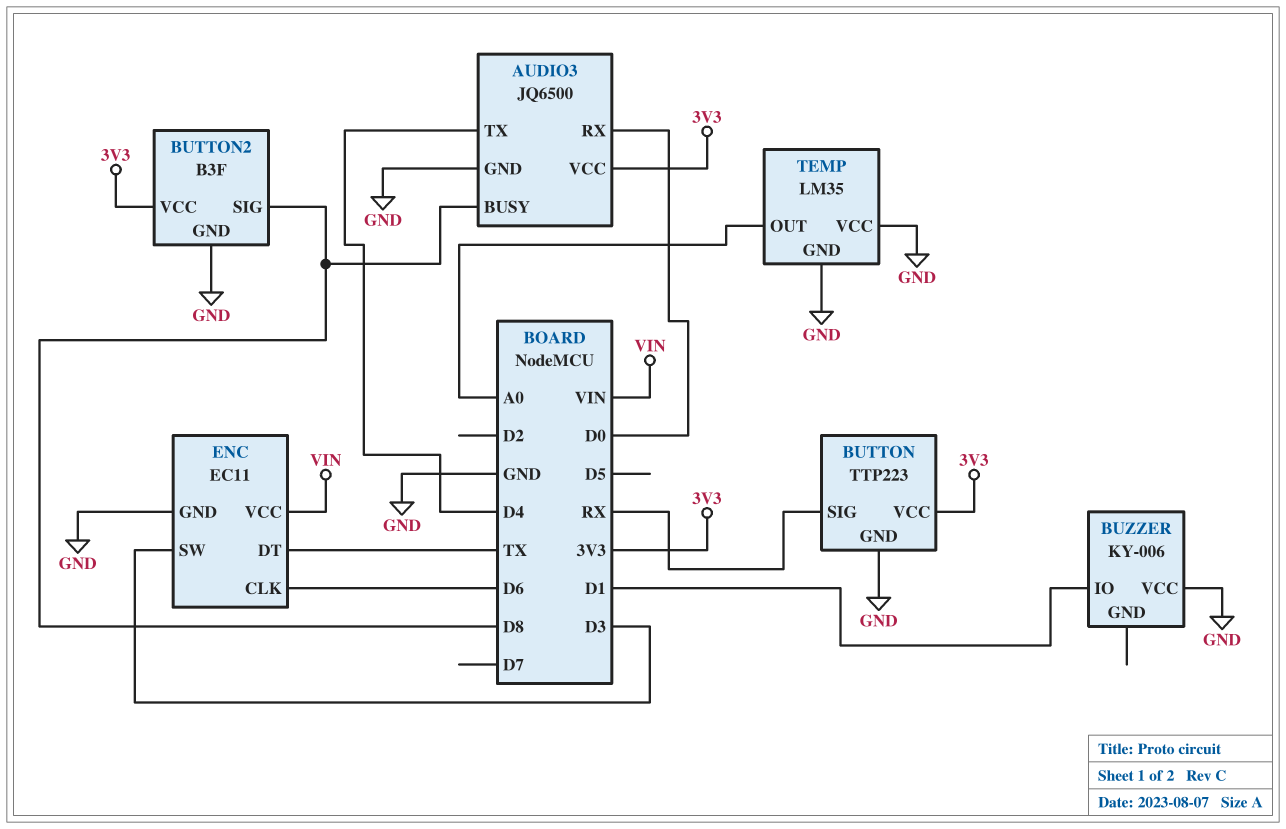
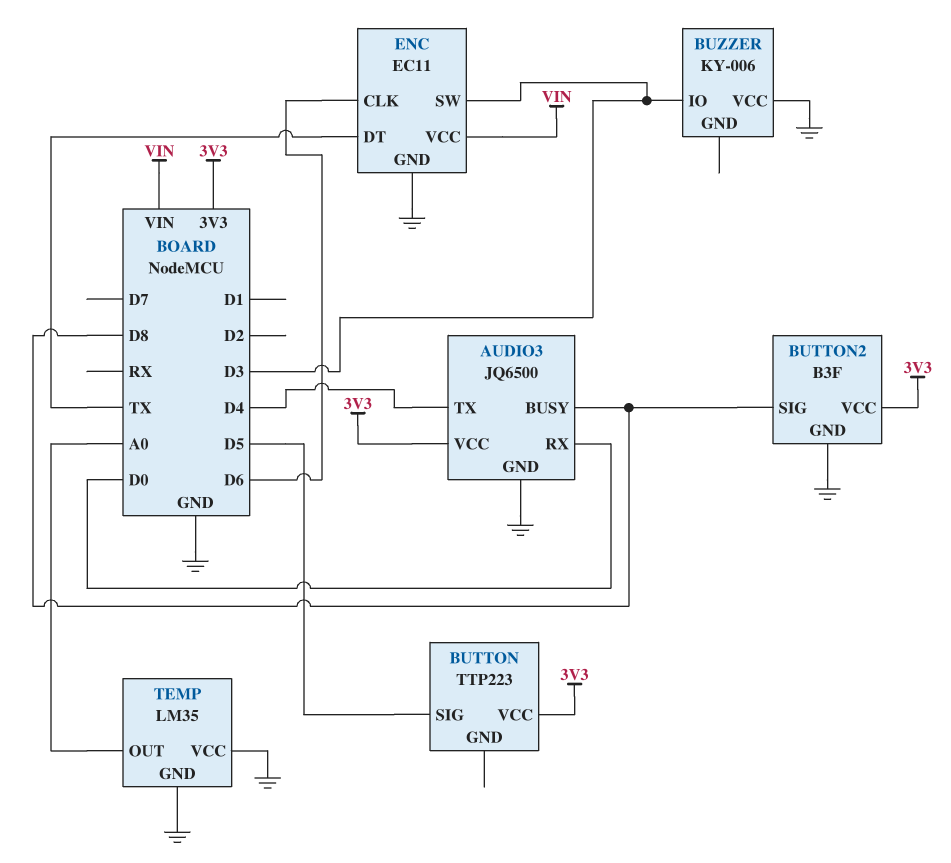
BUTTON pin GND: GND -> none
BUTTON pin SIG: RX -> D5
BUZZER pin IO: D1 -> D3

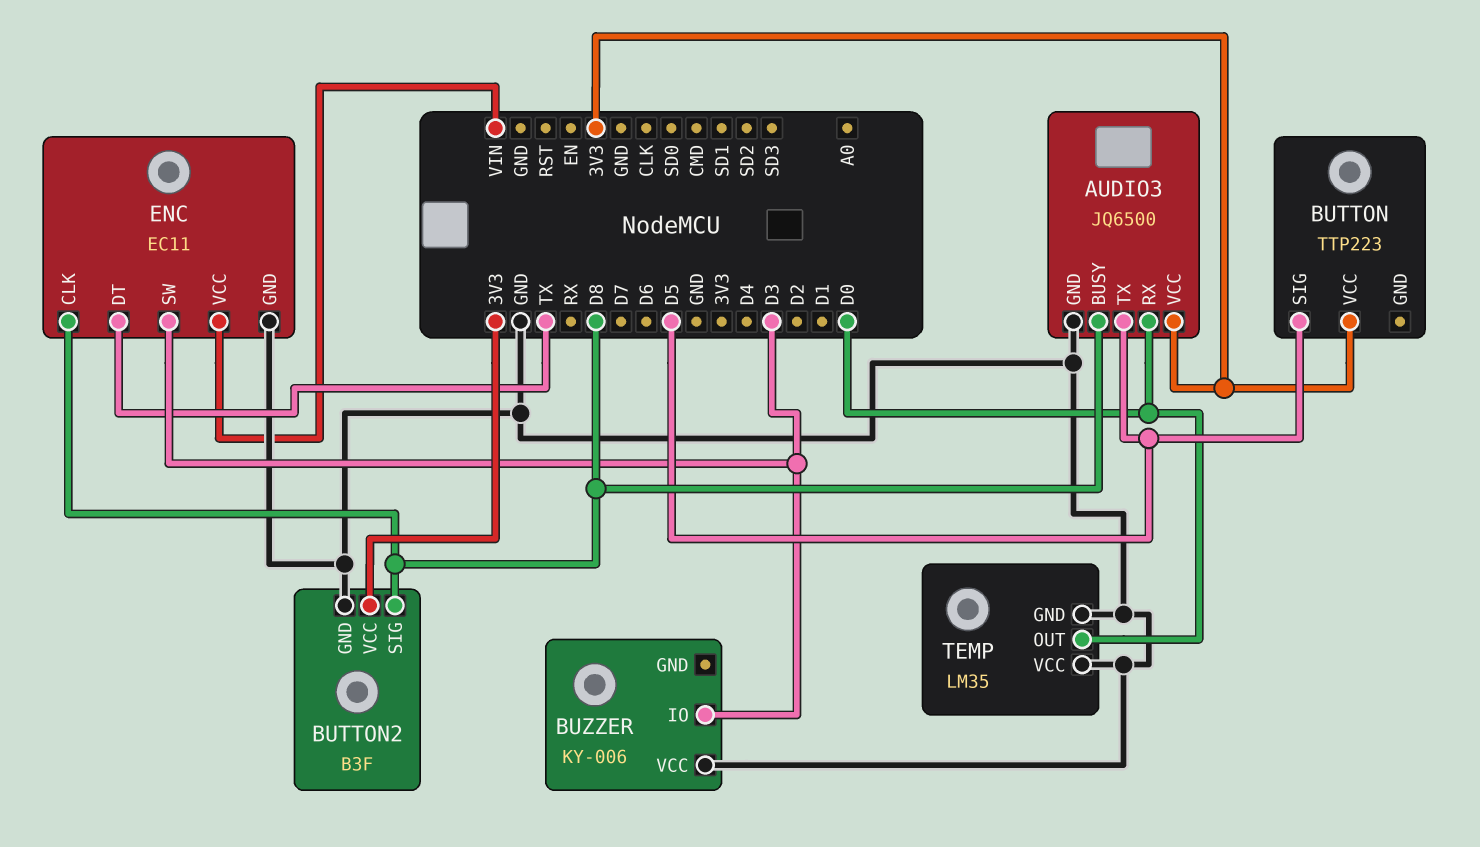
AUDIO3 pin TX: D4 -> D5
ENC pin CLK: D6 -> D8
TEMP pin OUT: A0 -> D0

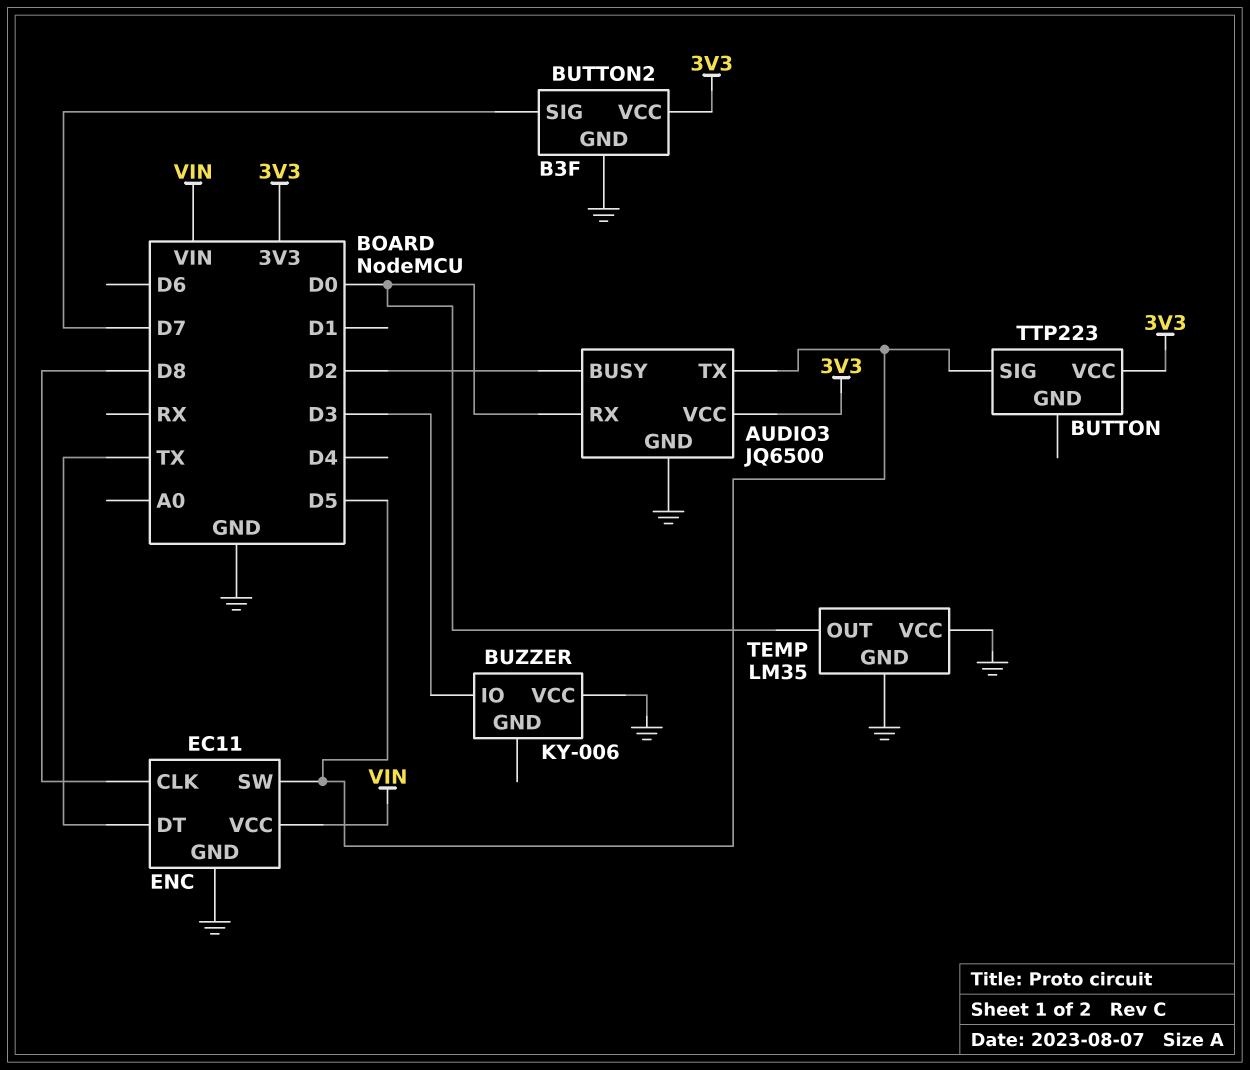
AUDIO3 pin BUSY: D8 -> D2
BUTTON2 pin SIG: D8 -> D7
ENC pin SW: D3 -> D5

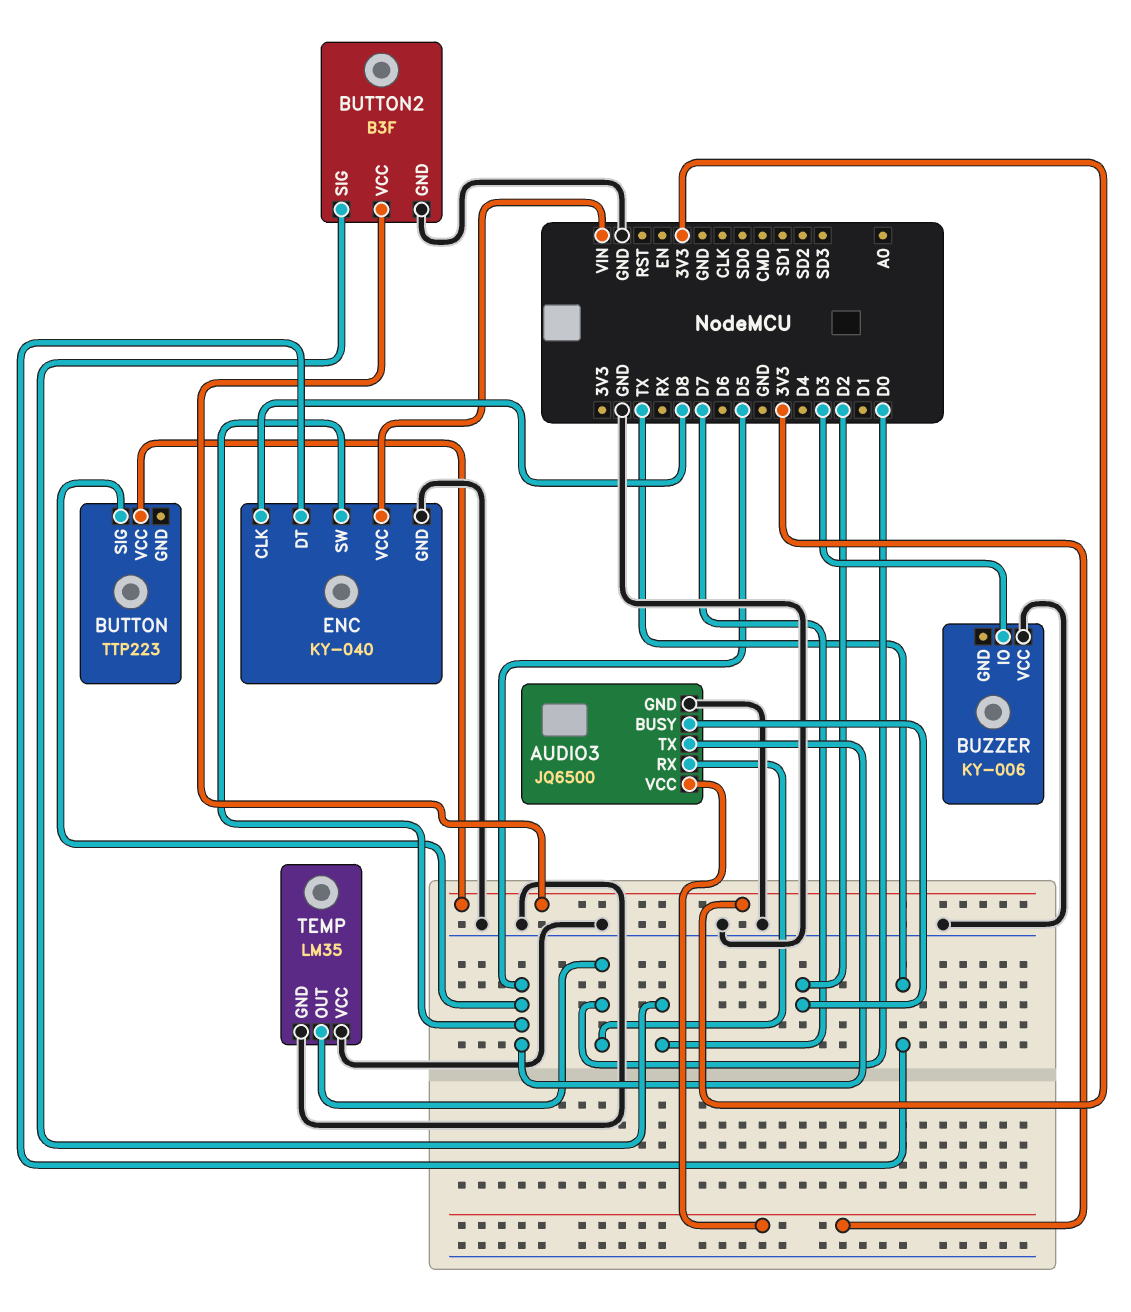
ENC: EC11 -> KY-040

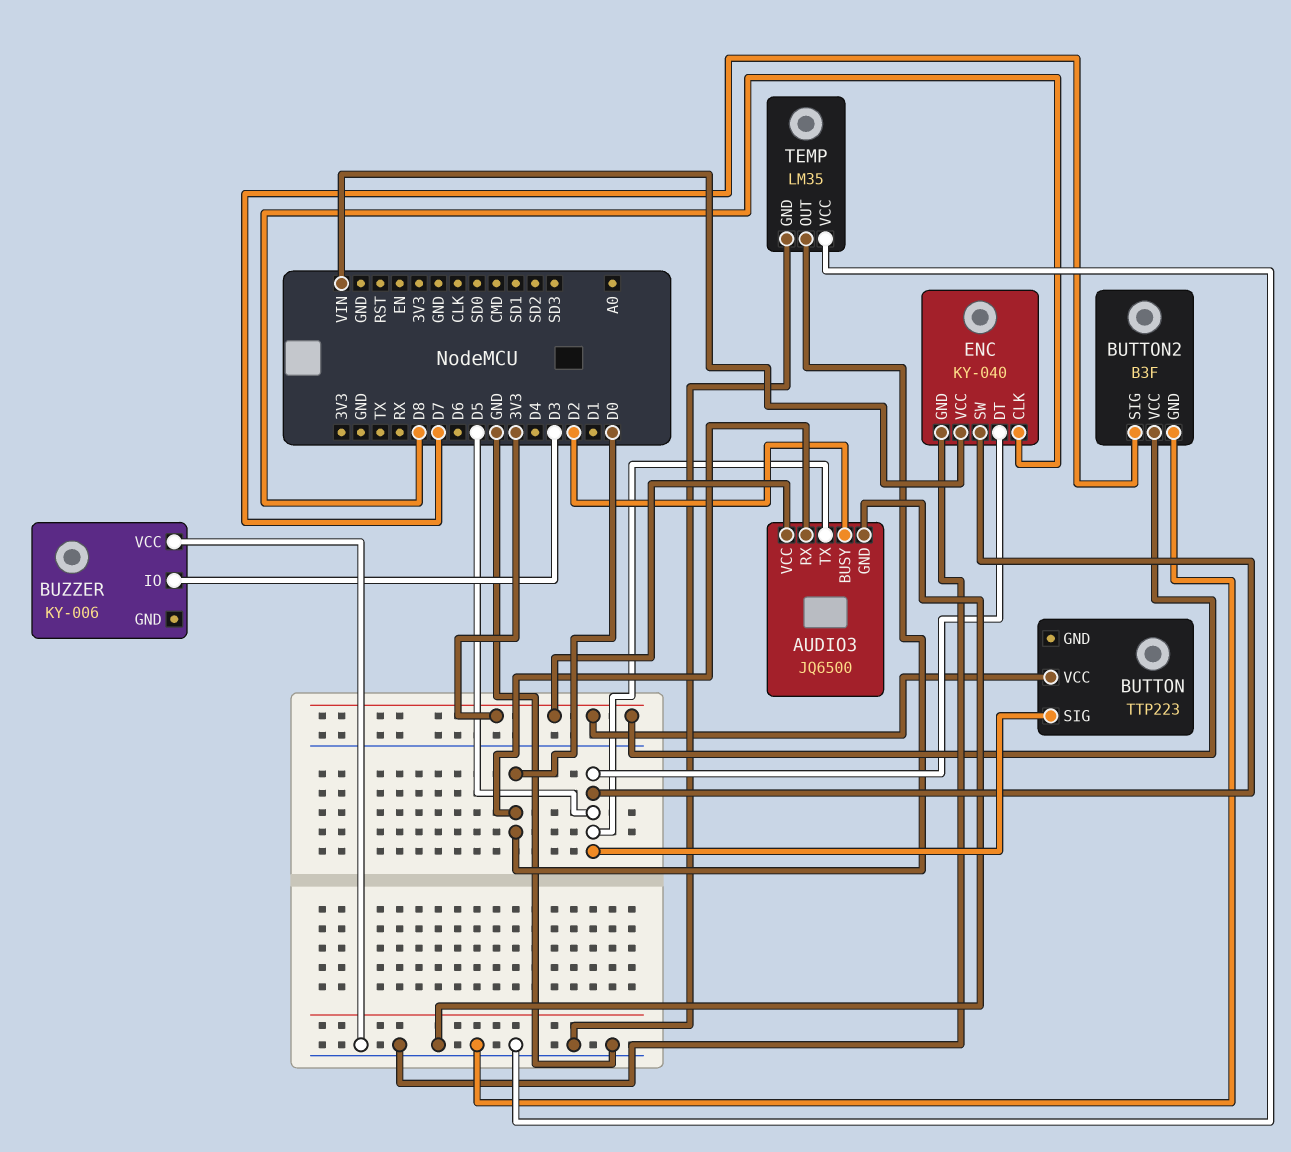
ENC pin DT: TX -> D5

